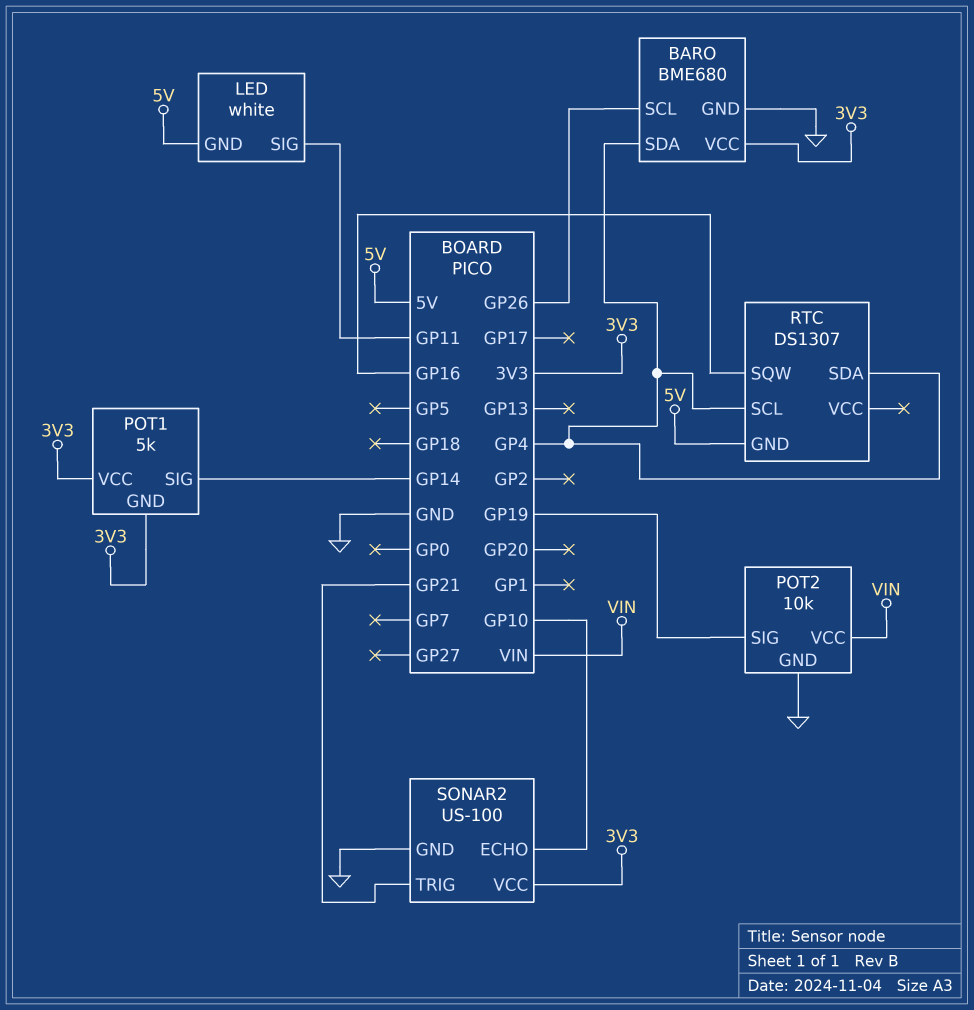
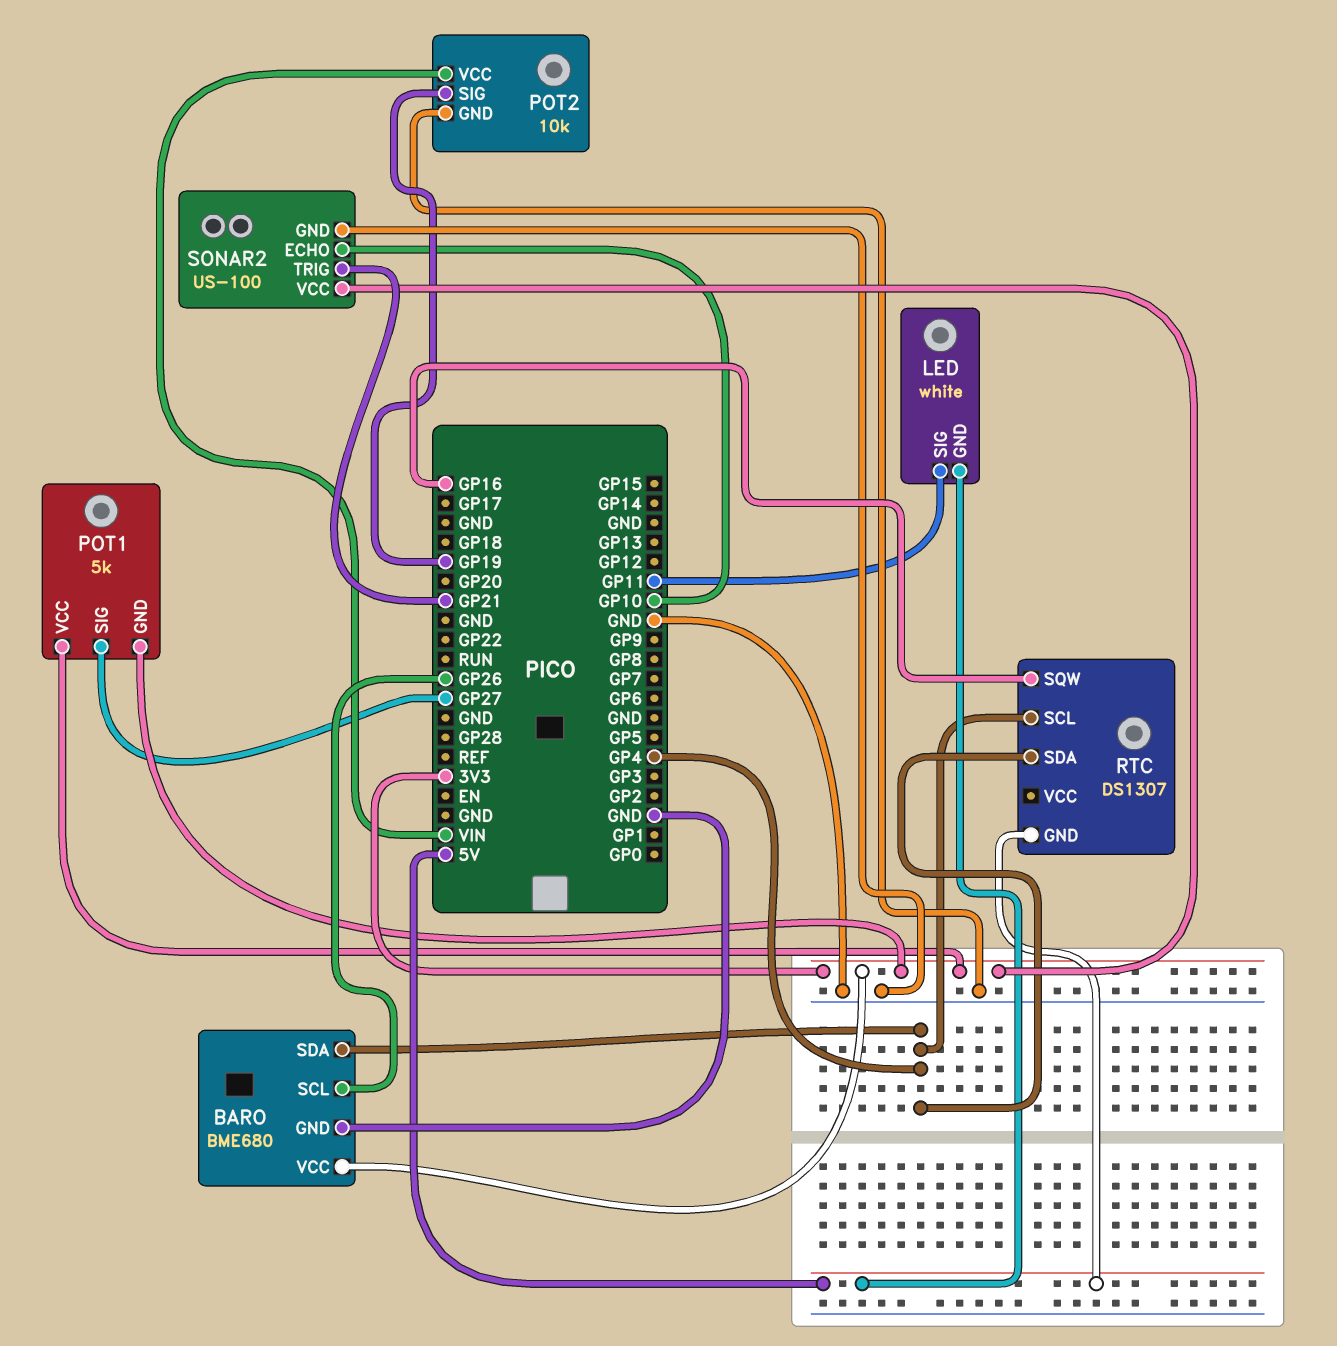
POT1 pin SIG: GP14 -> GP27

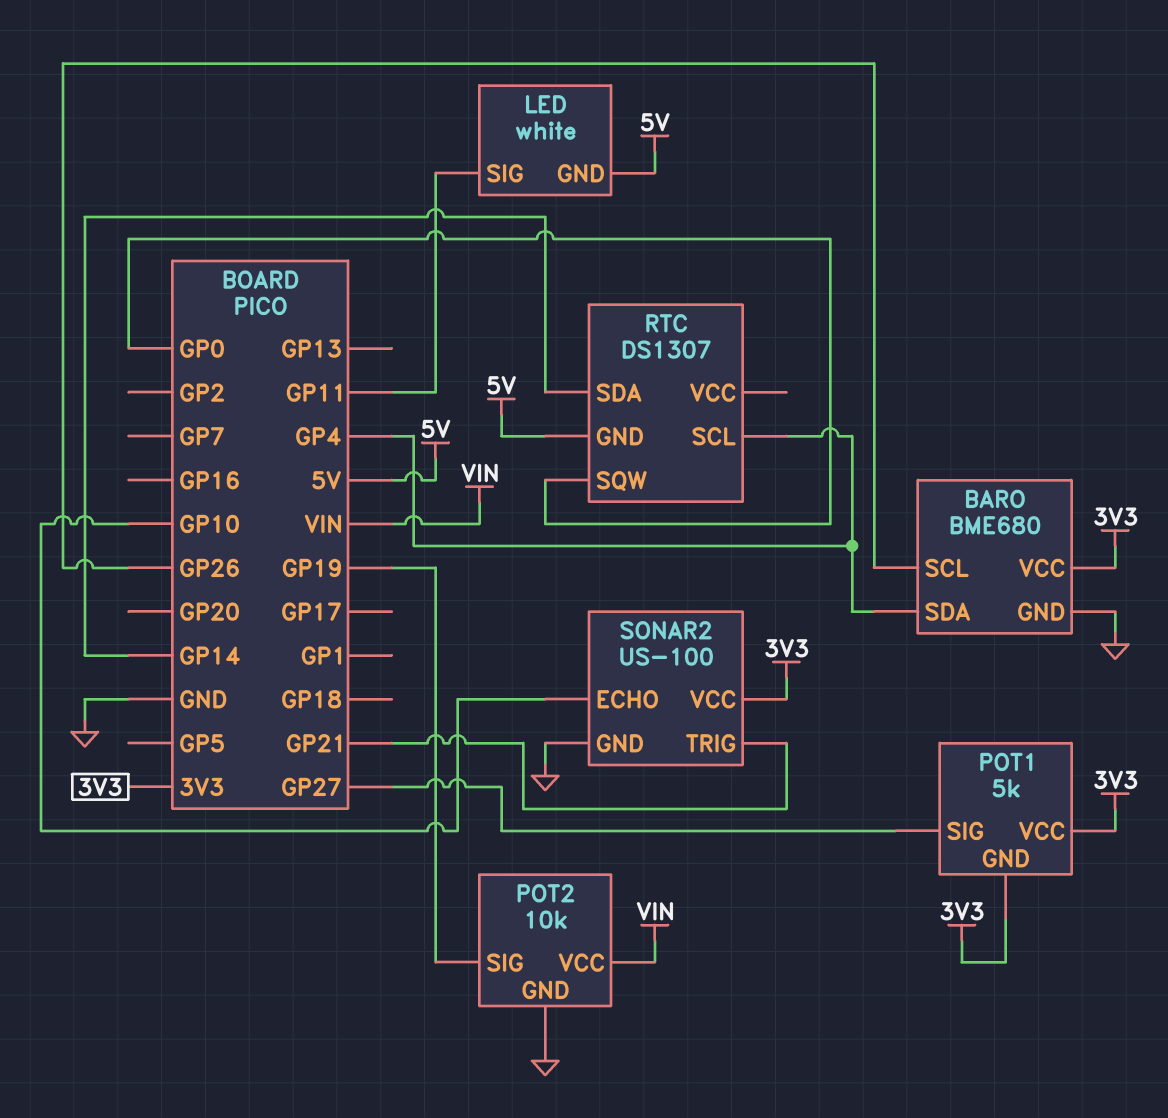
RTC pin SDA: GP4 -> GP14
RTC pin SQW: GP16 -> GP0

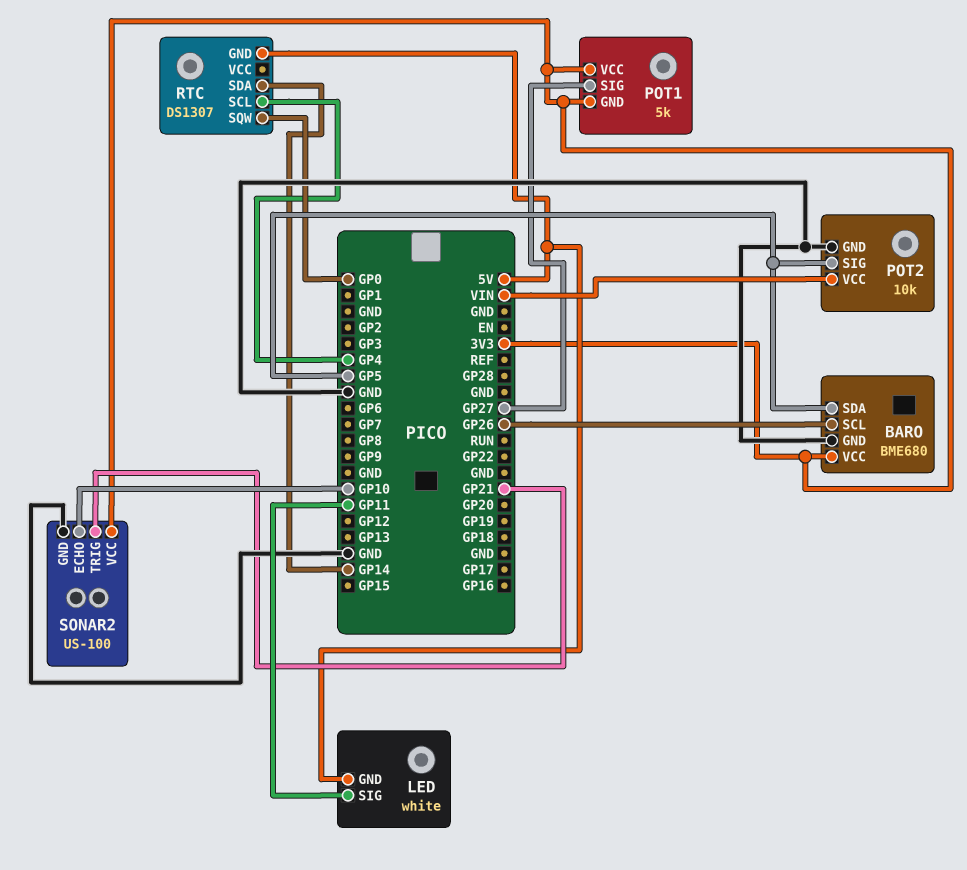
BARO pin SDA: GP4 -> GP5
POT2 pin SIG: GP19 -> GP5

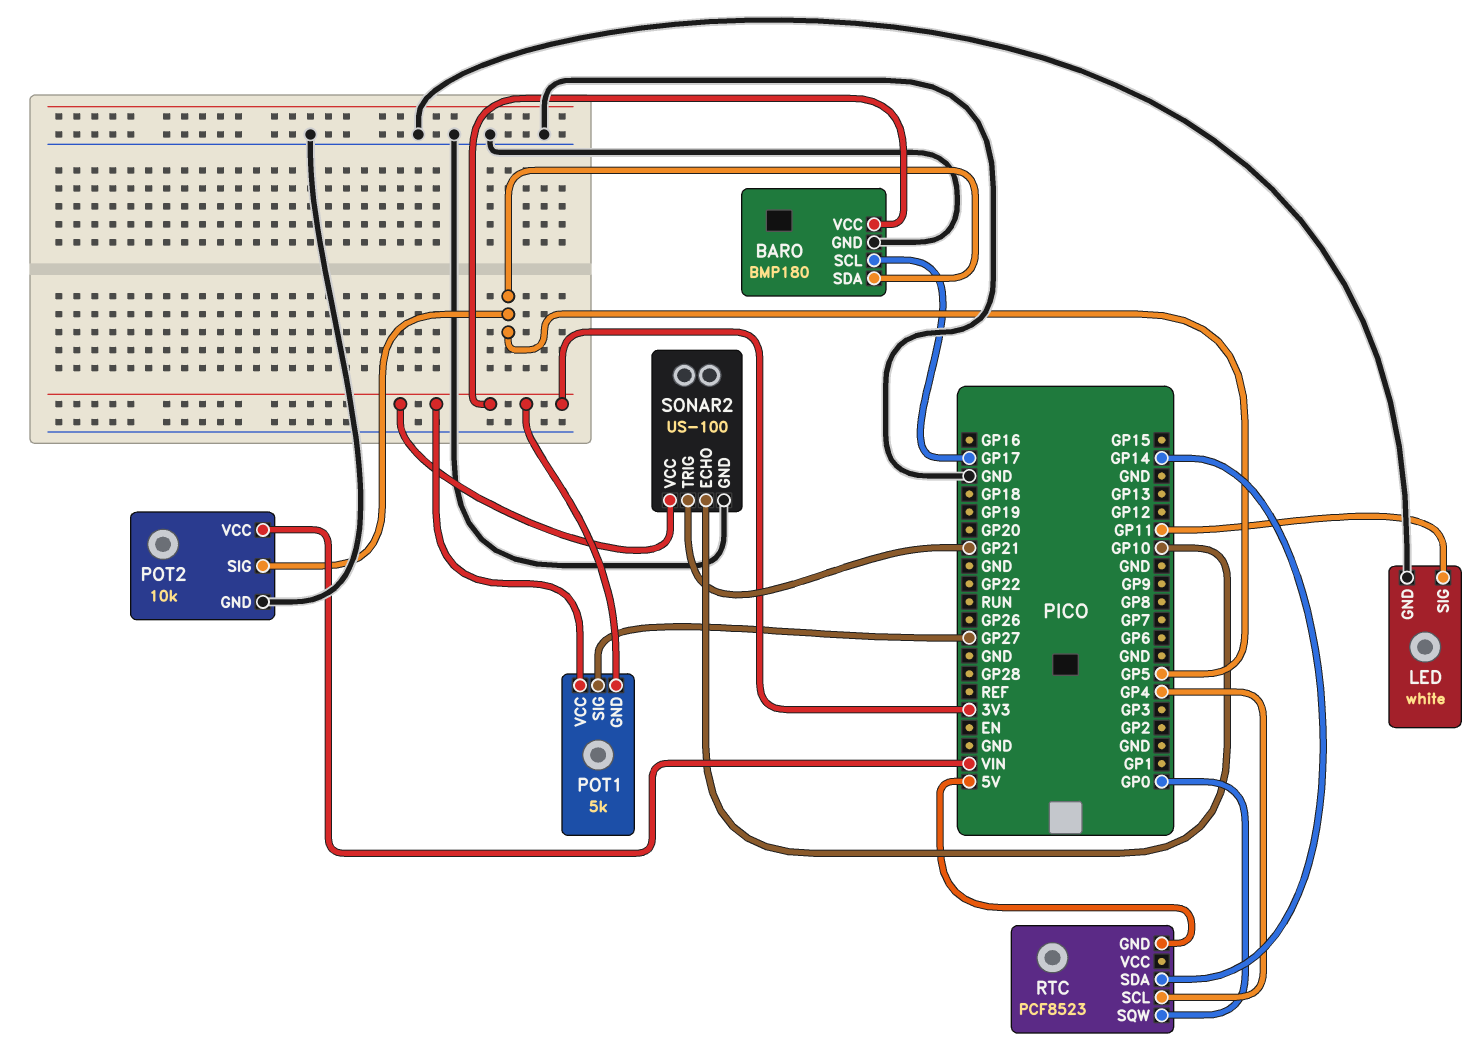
BARO: BME680 -> BMP180
BARO pin SCL: GP26 -> GP17
LED pin GND: 5V -> GND
RTC: DS1307 -> PCF8523

